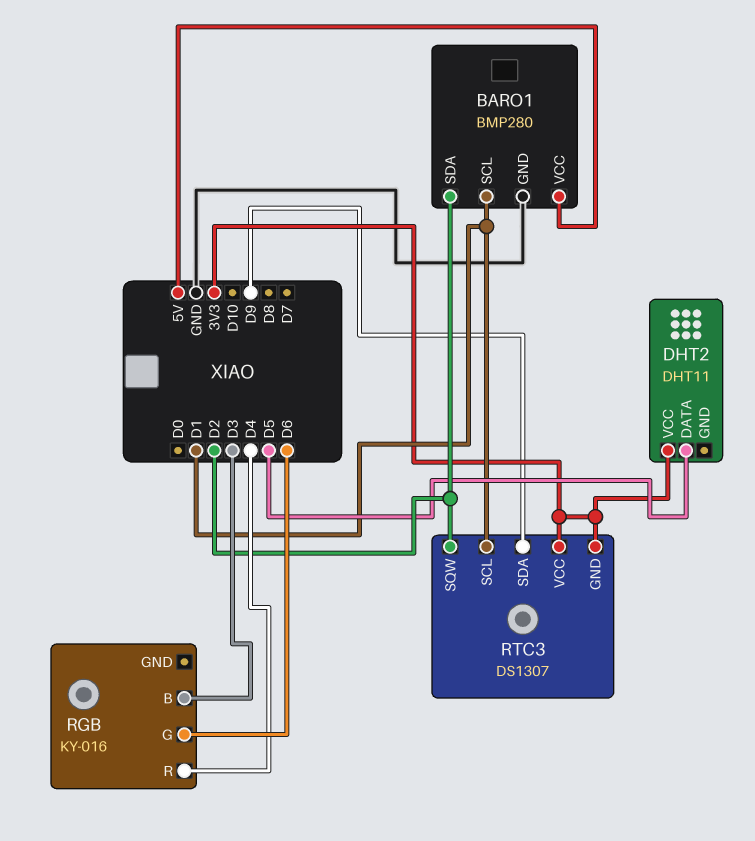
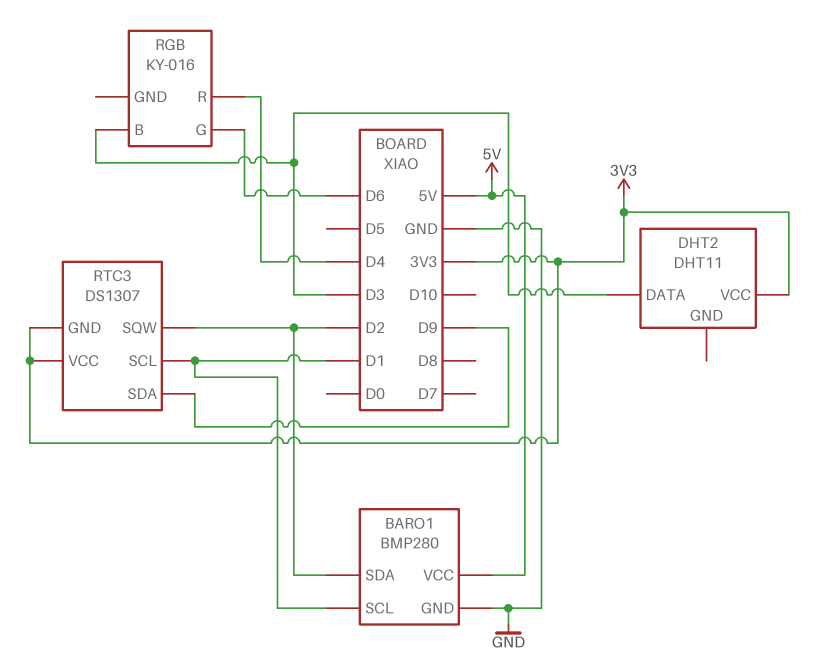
DHT2 pin DATA: D5 -> D3

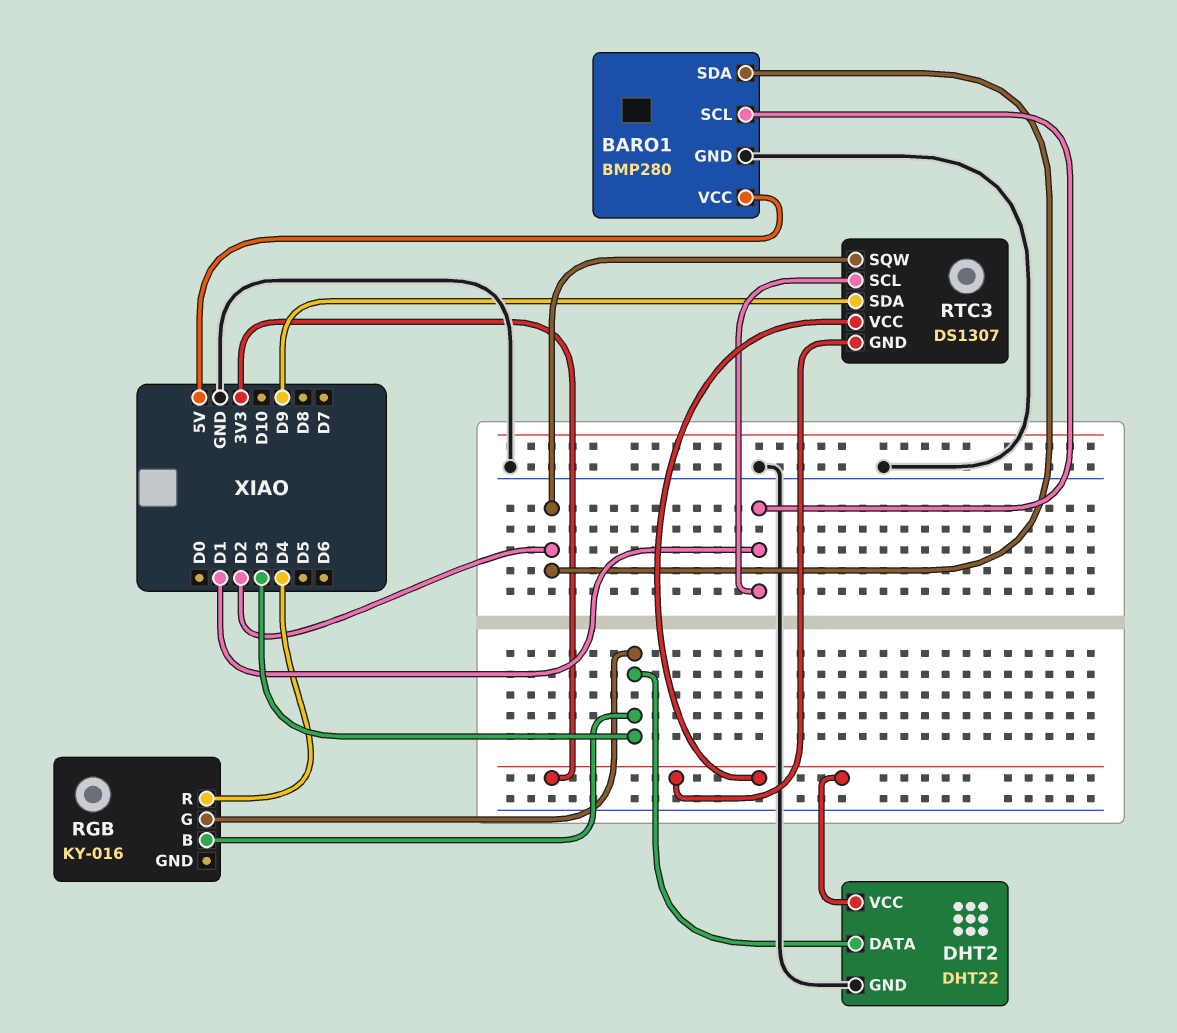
DHT2: DHT11 -> DHT22
DHT2 pin GND: none -> GND
RGB pin G: D6 -> D3

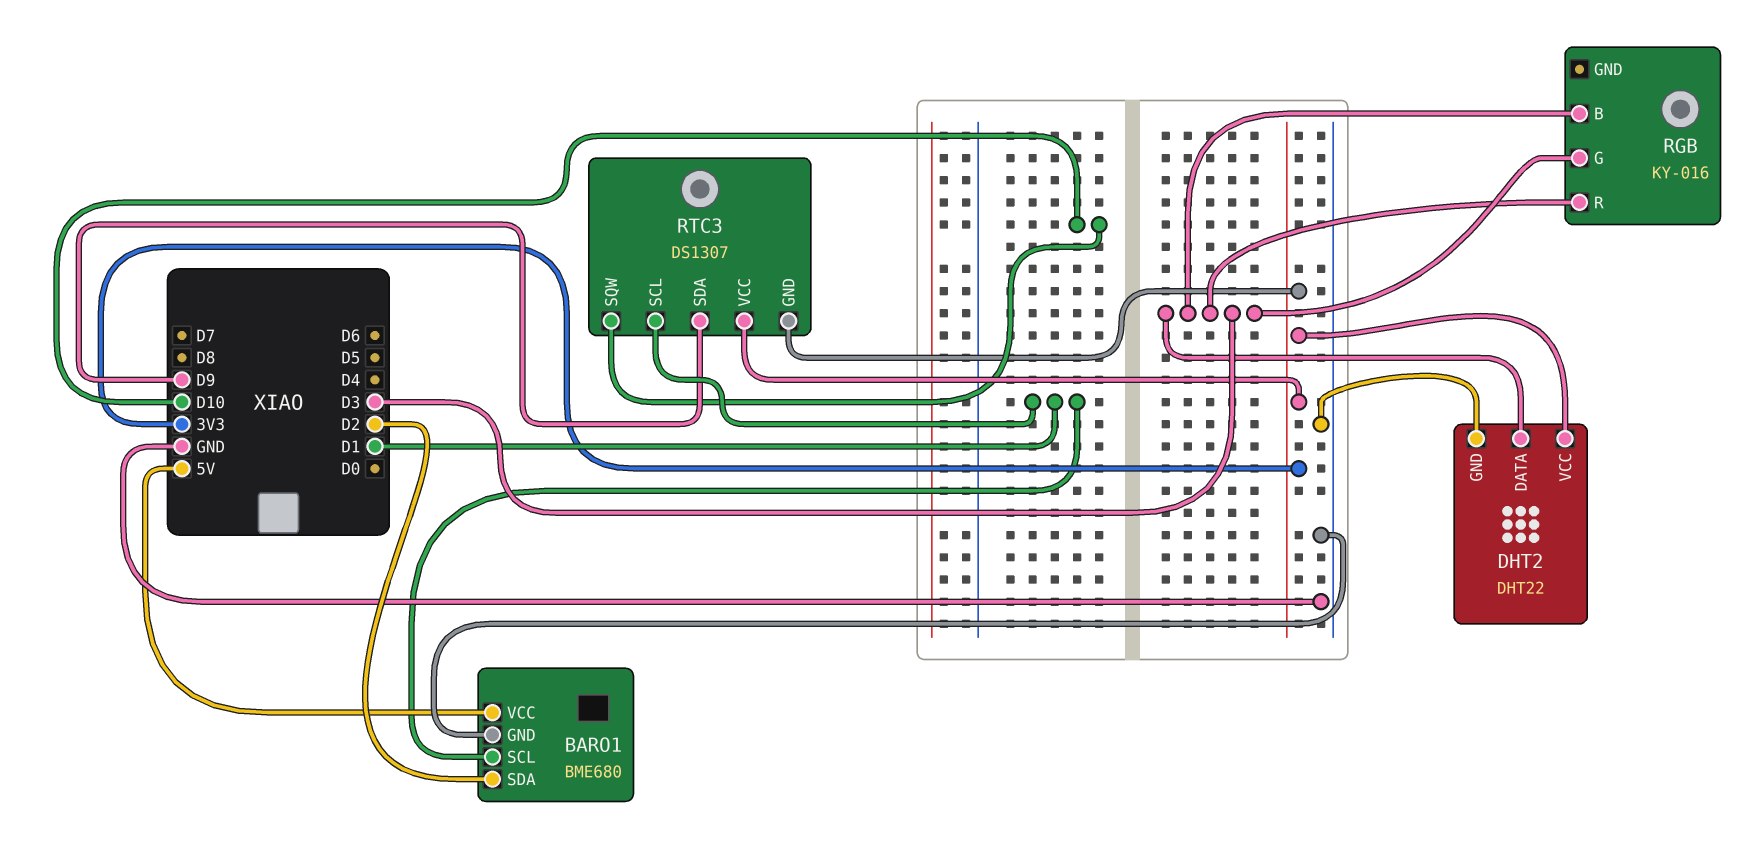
BARO1: BMP280 -> BME680
RGB pin R: D4 -> D3
RTC3 pin SQW: D2 -> D10

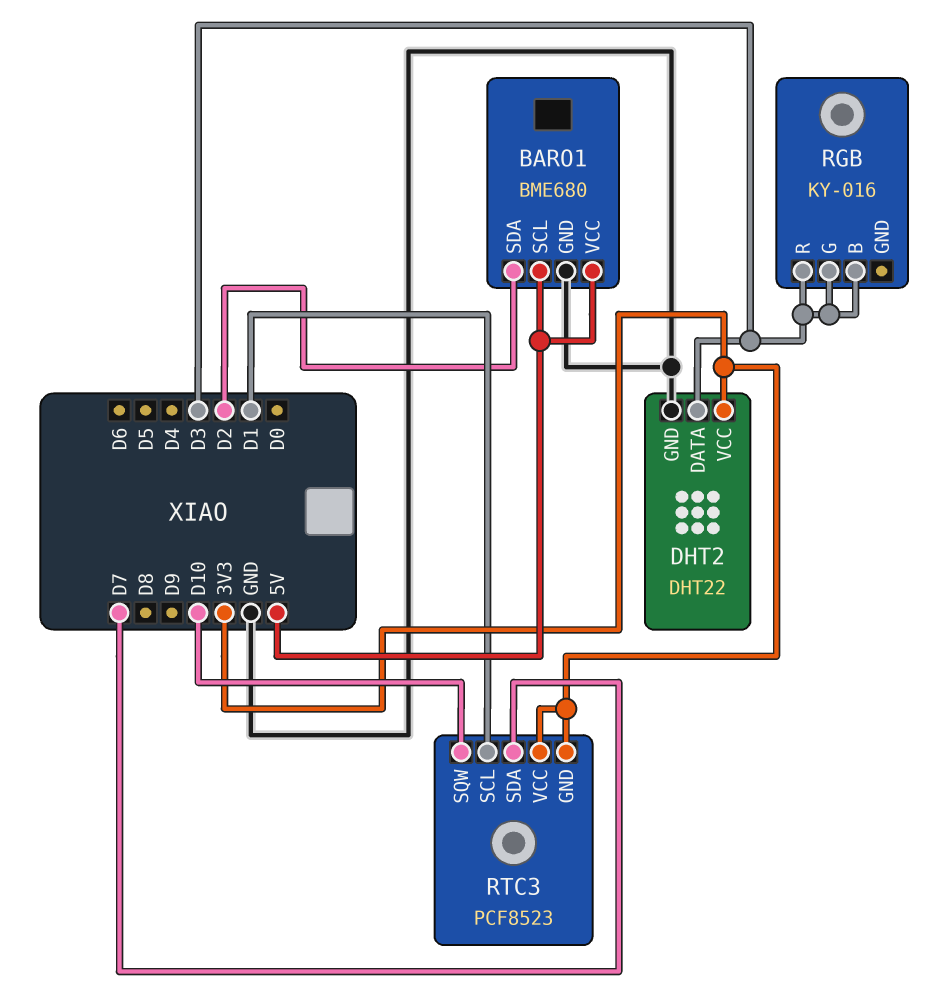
BARO1 pin SCL: D1 -> 5V
RTC3: DS1307 -> PCF8523
RTC3 pin SDA: D9 -> D7

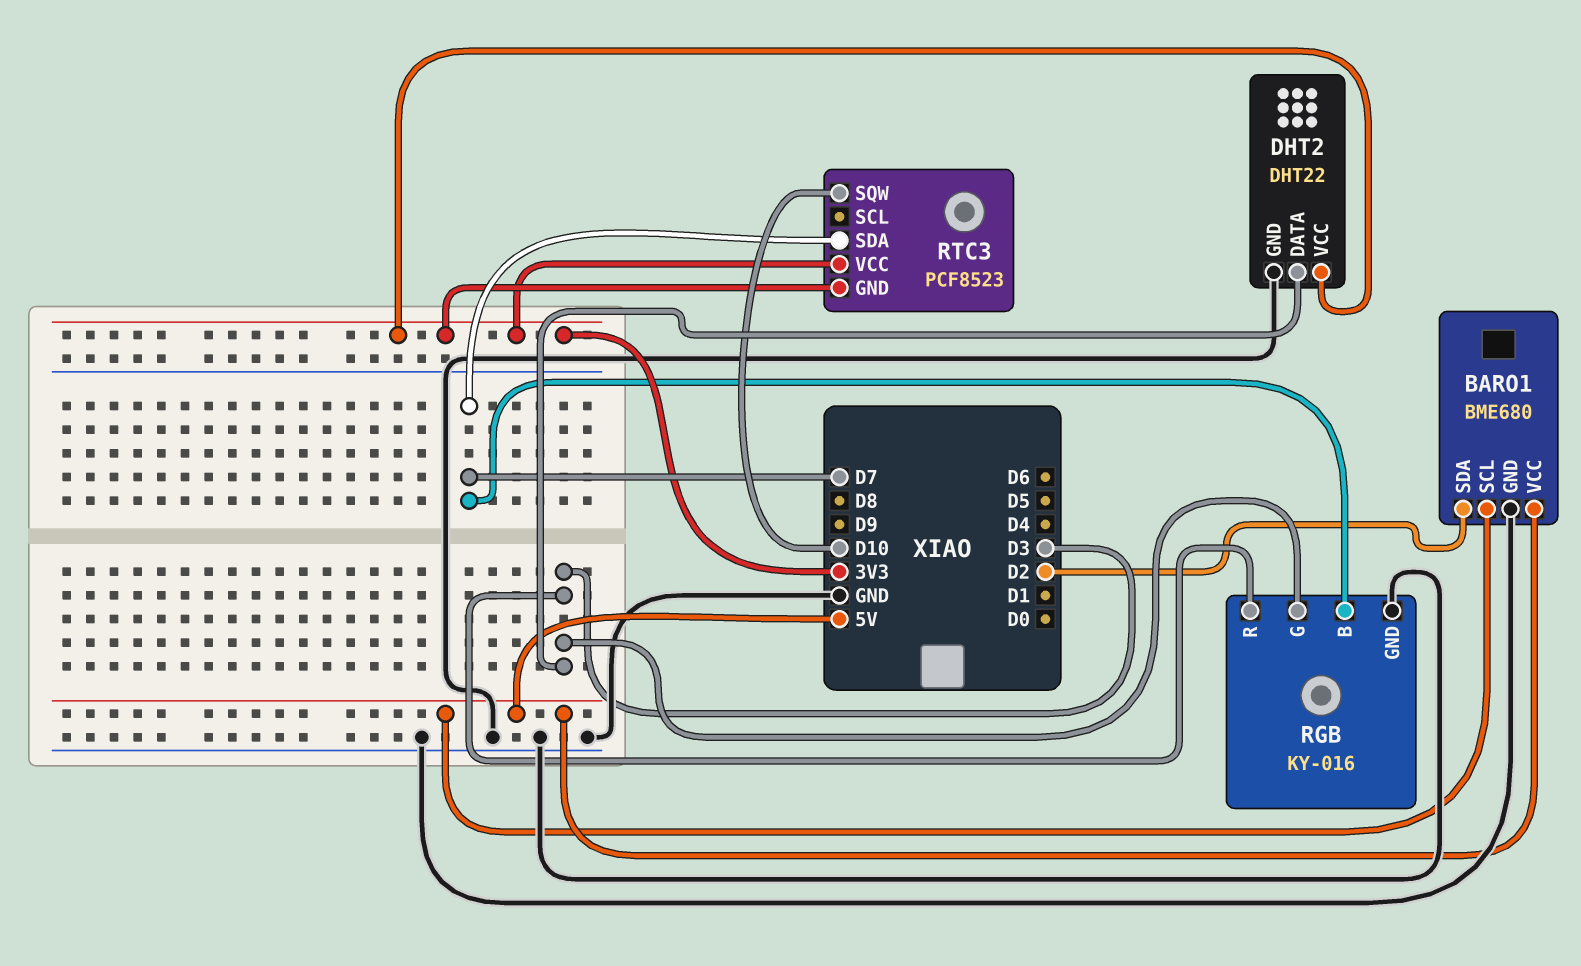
RGB pin B: D3 -> D7
RGB pin GND: none -> GND
RTC3 pin SCL: D1 -> none

